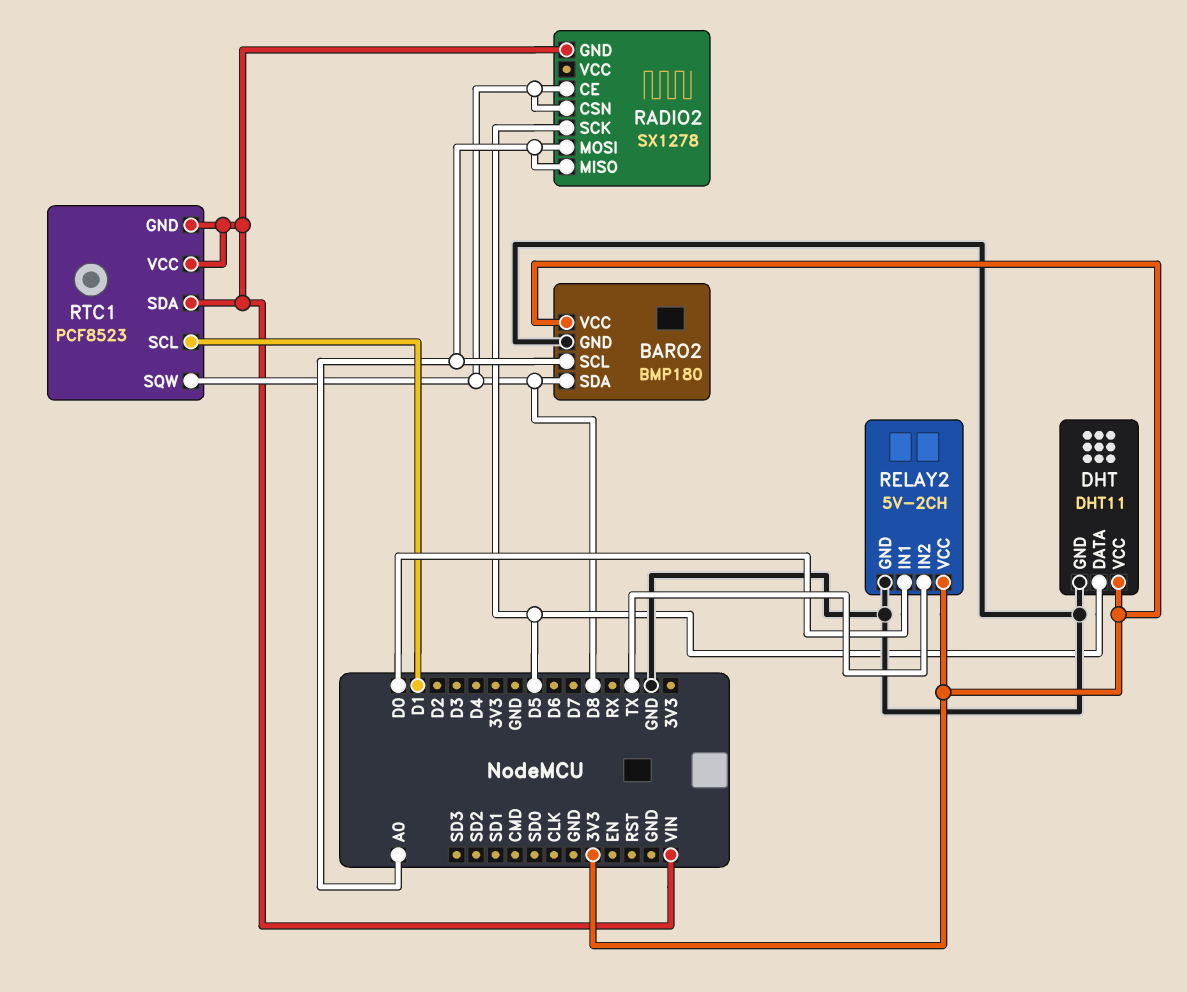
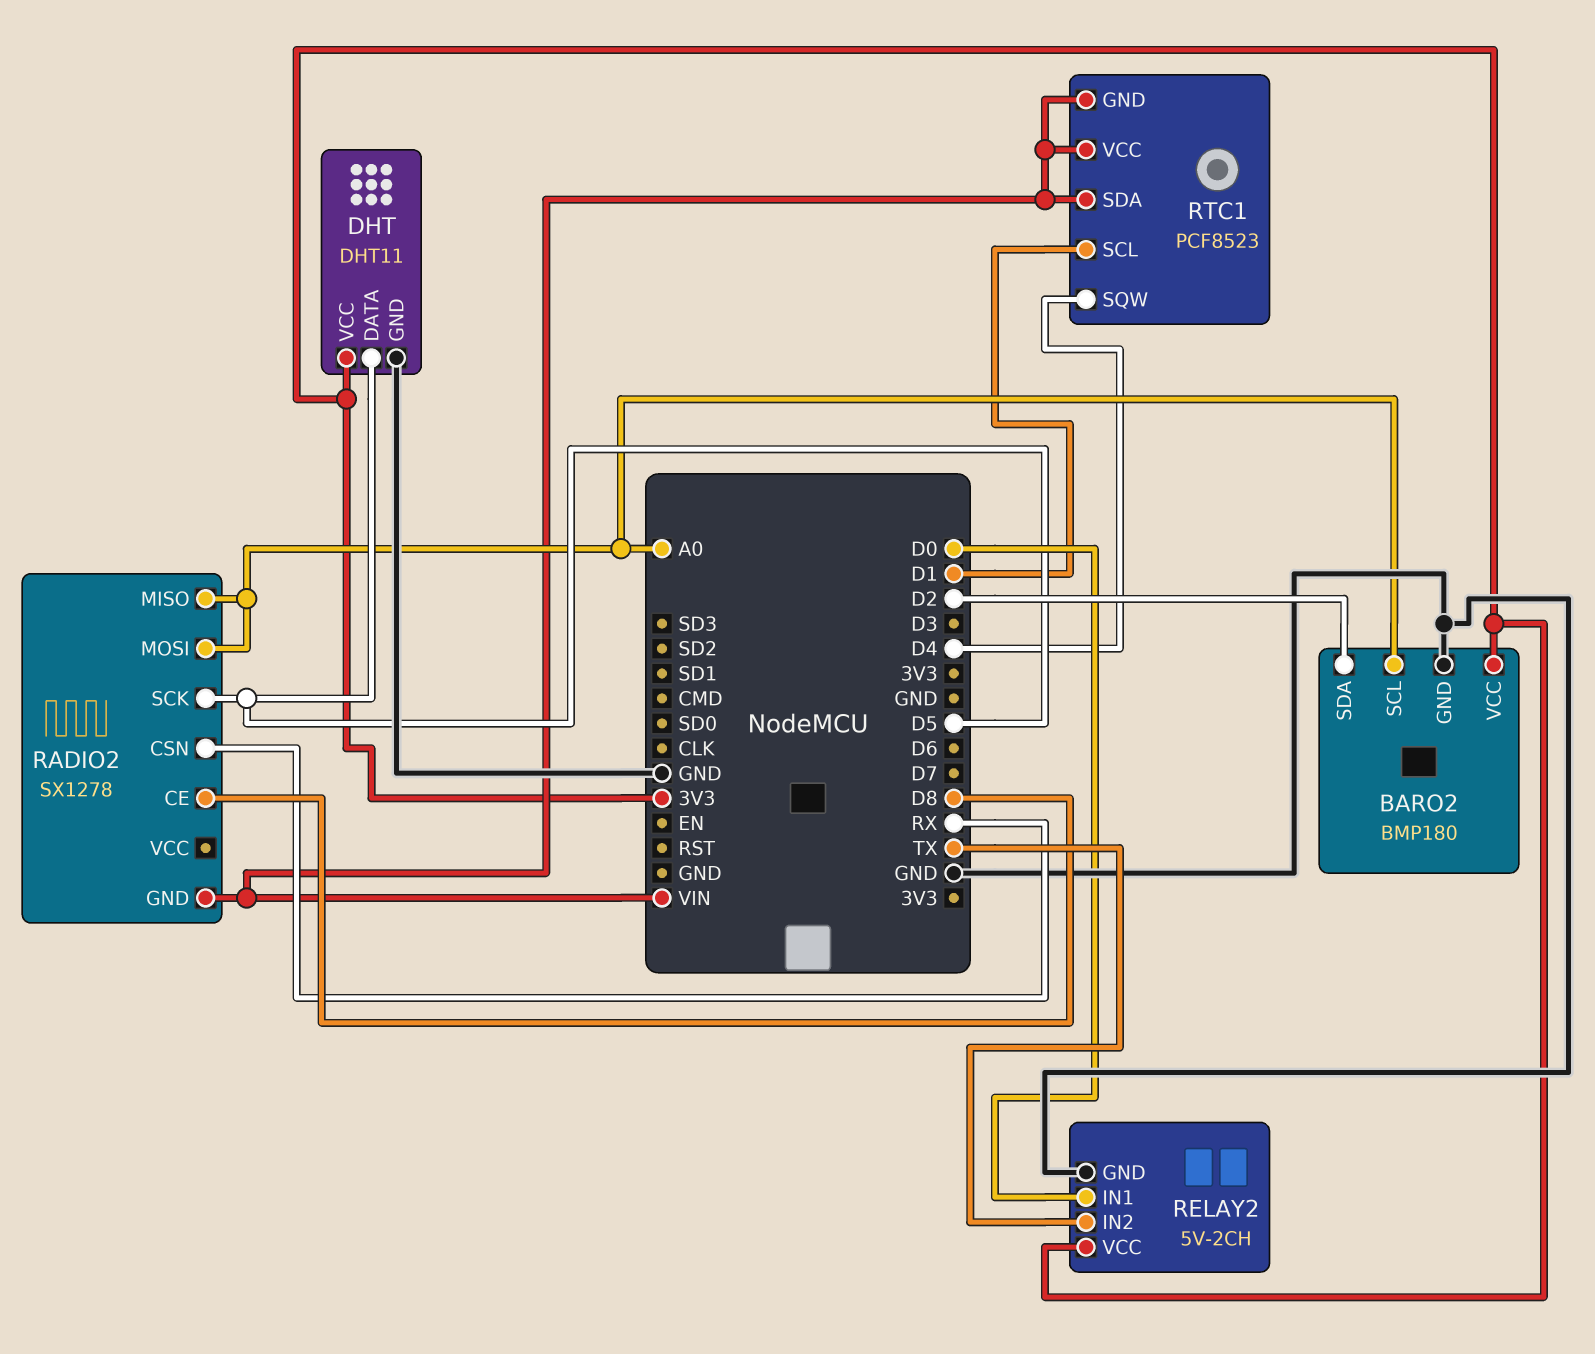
BARO2 pin SDA: D8 -> D2
RADIO2 pin CSN: D8 -> RX
RTC1 pin SQW: D8 -> D4

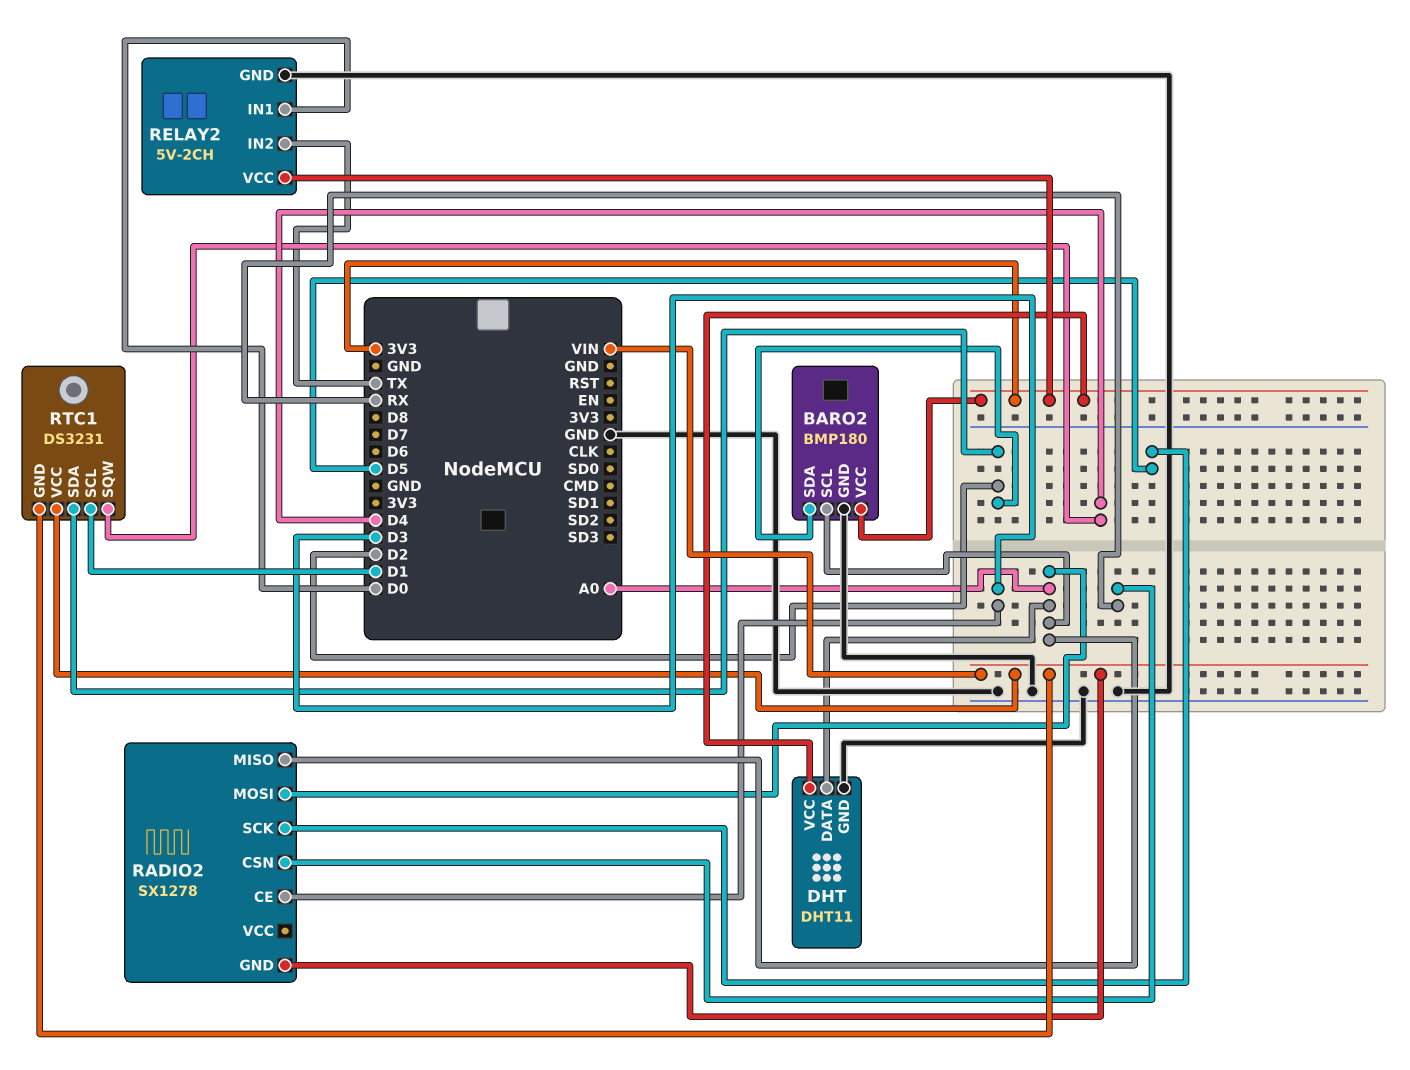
DHT pin DATA: D5 -> A0
RADIO2 pin CE: D8 -> D3
RTC1: PCF8523 -> DS3231
RTC1 pin SDA: VIN -> D2

